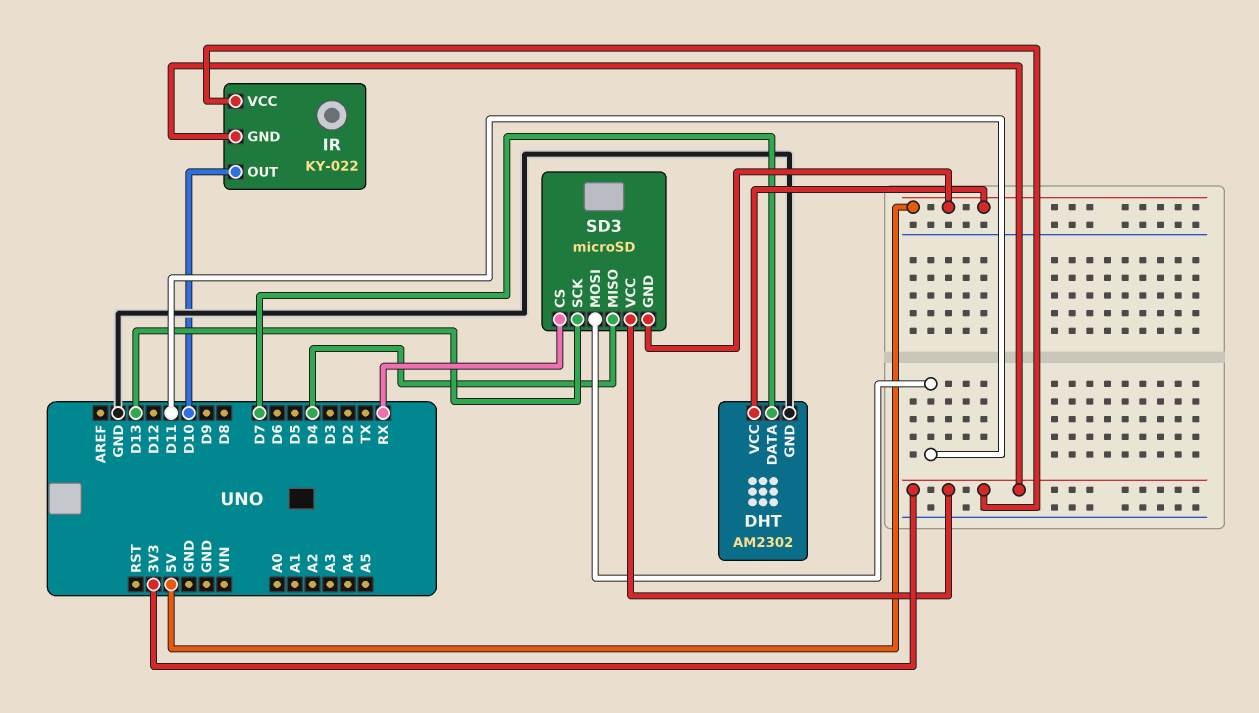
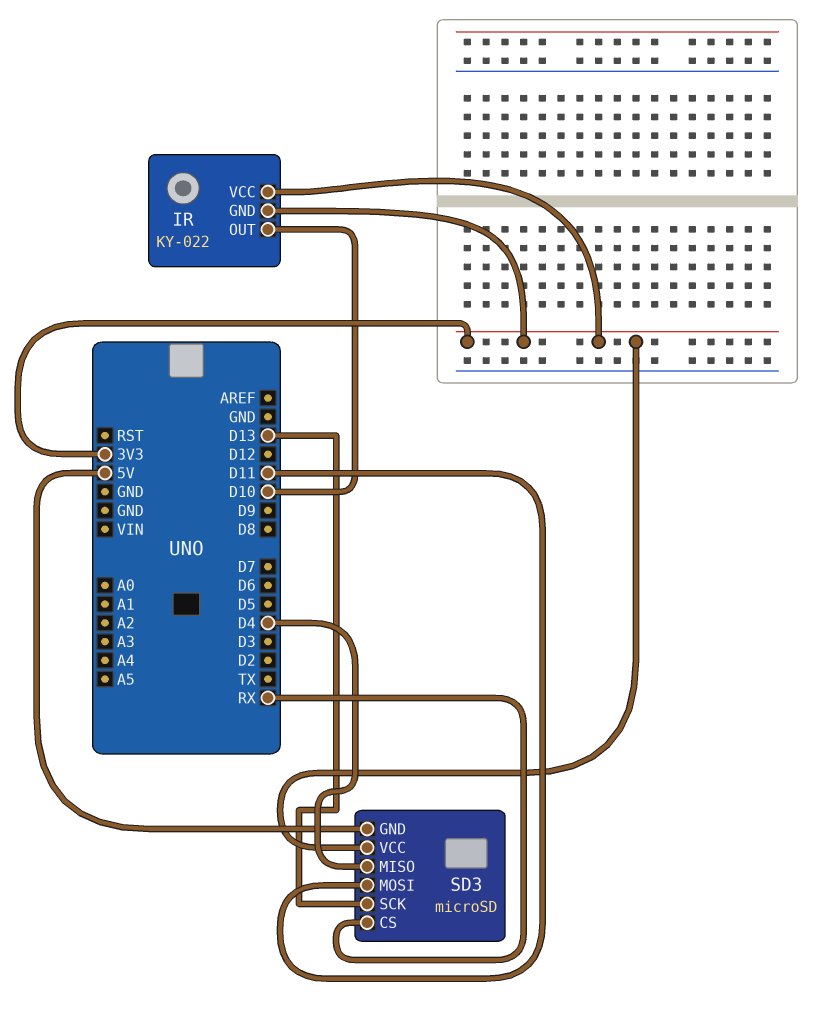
DHT: AM2302 -> none
DHT pin DATA: D7 -> none
DHT pin GND: GND -> none
DHT pin VCC: 5V -> none

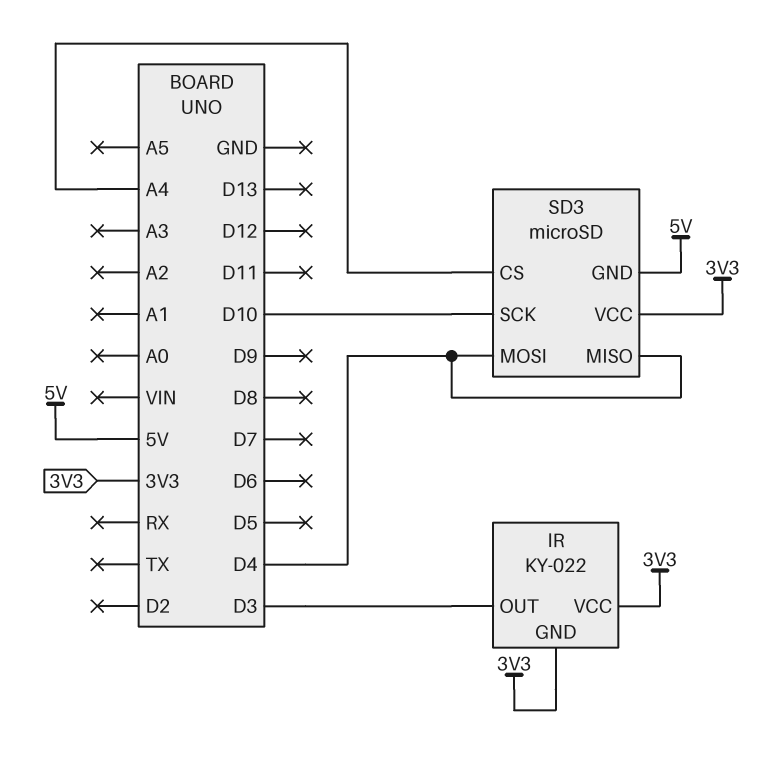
IR pin OUT: D10 -> D3
SD3 pin CS: RX -> A4
SD3 pin MOSI: D11 -> D4
SD3 pin SCK: D13 -> D10

